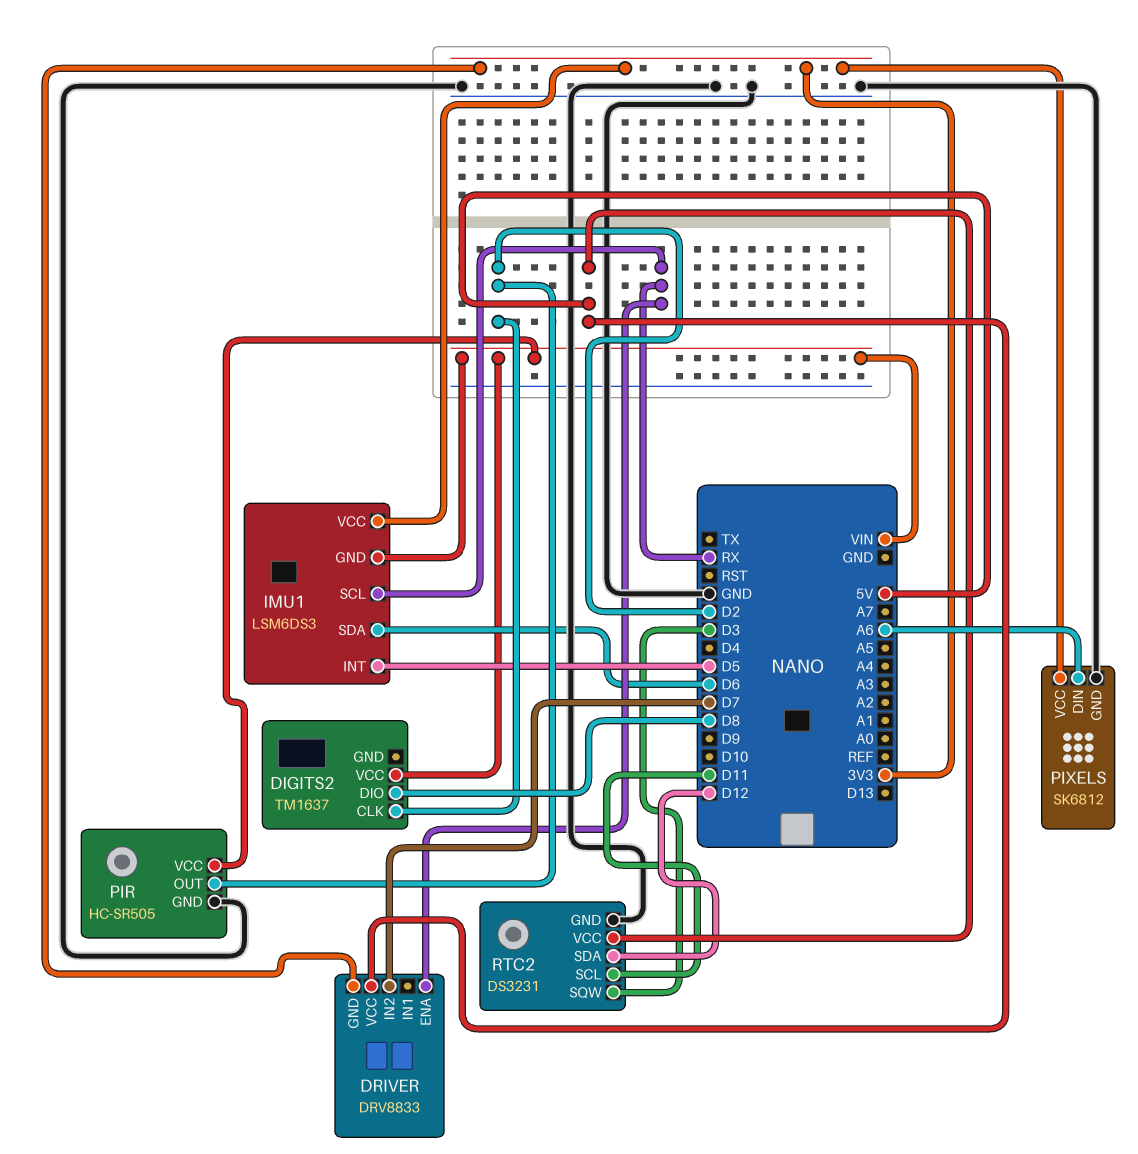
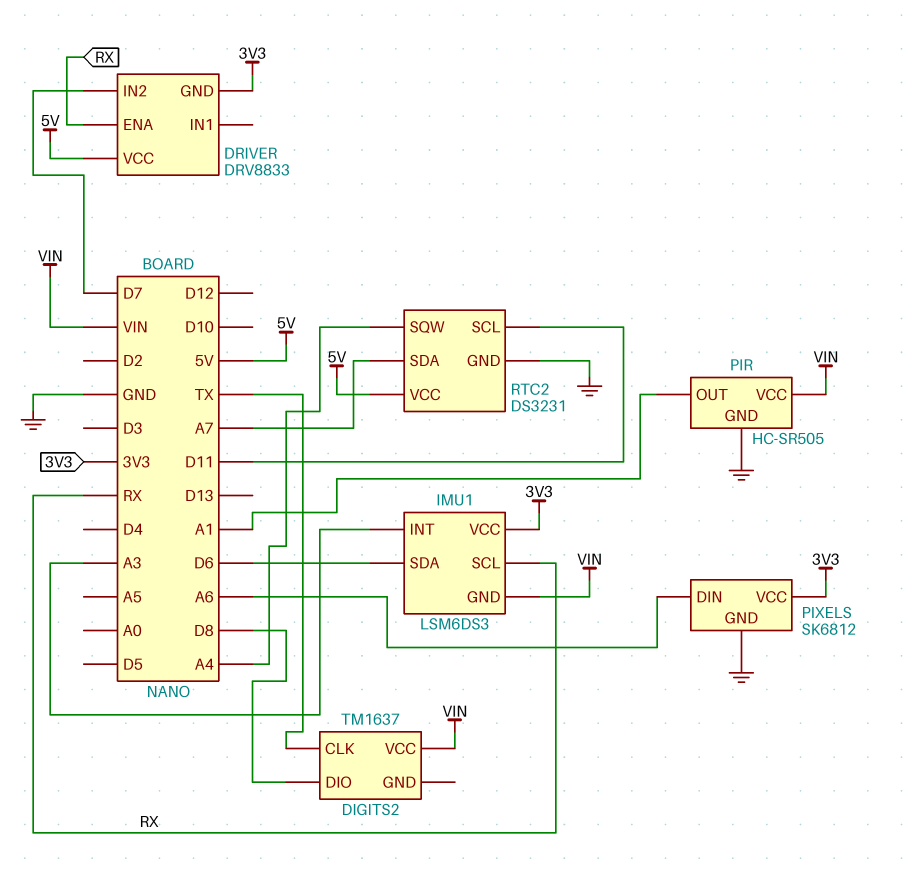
DIGITS2 pin CLK: D2 -> TX
IMU1 pin INT: D5 -> A3
PIR pin OUT: D2 -> A1
RTC2 pin SDA: D12 -> A7
RTC2 pin SQW: D3 -> A4

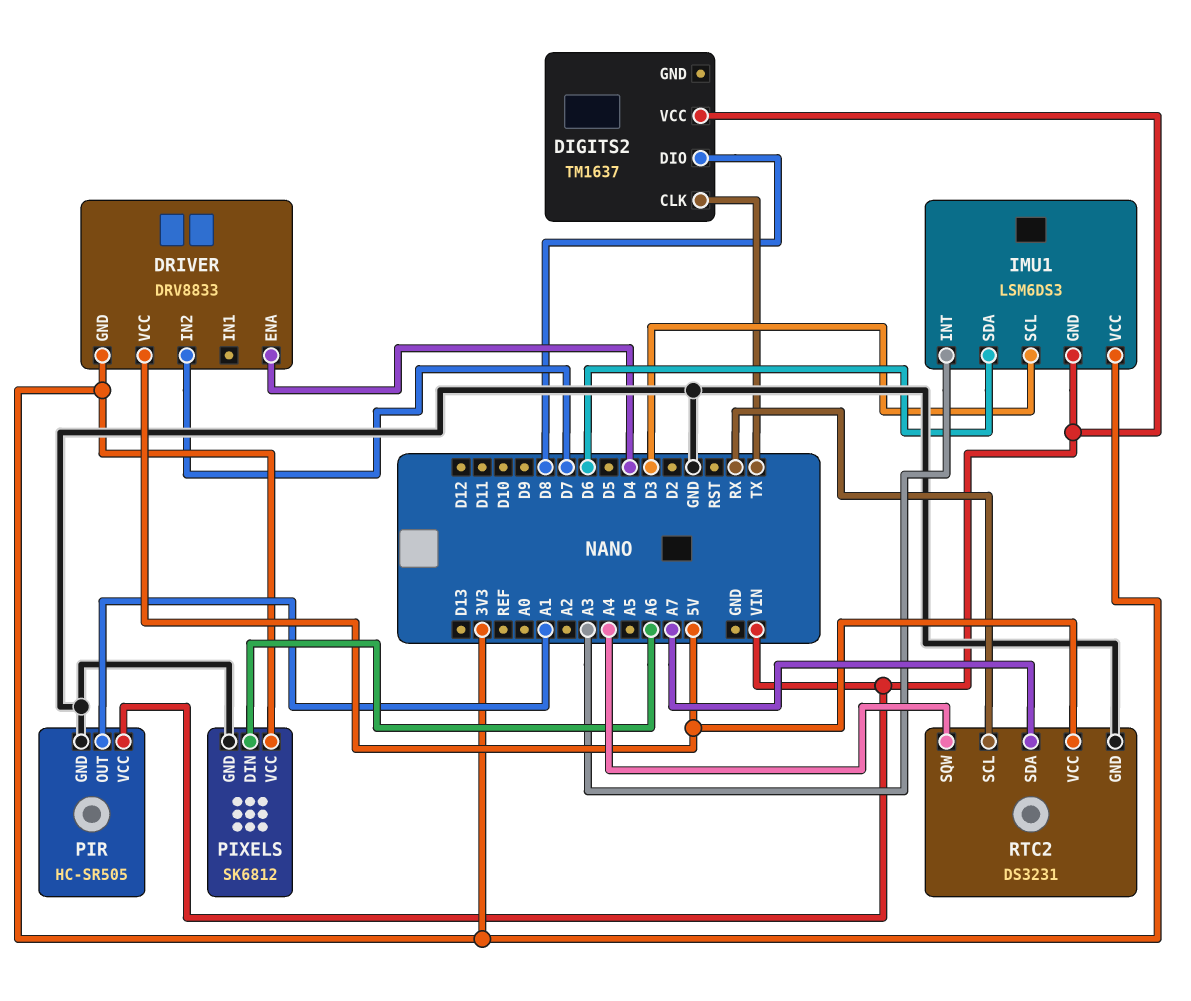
DRIVER pin ENA: RX -> D4
IMU1 pin SCL: RX -> D3
RTC2 pin SCL: D11 -> RX

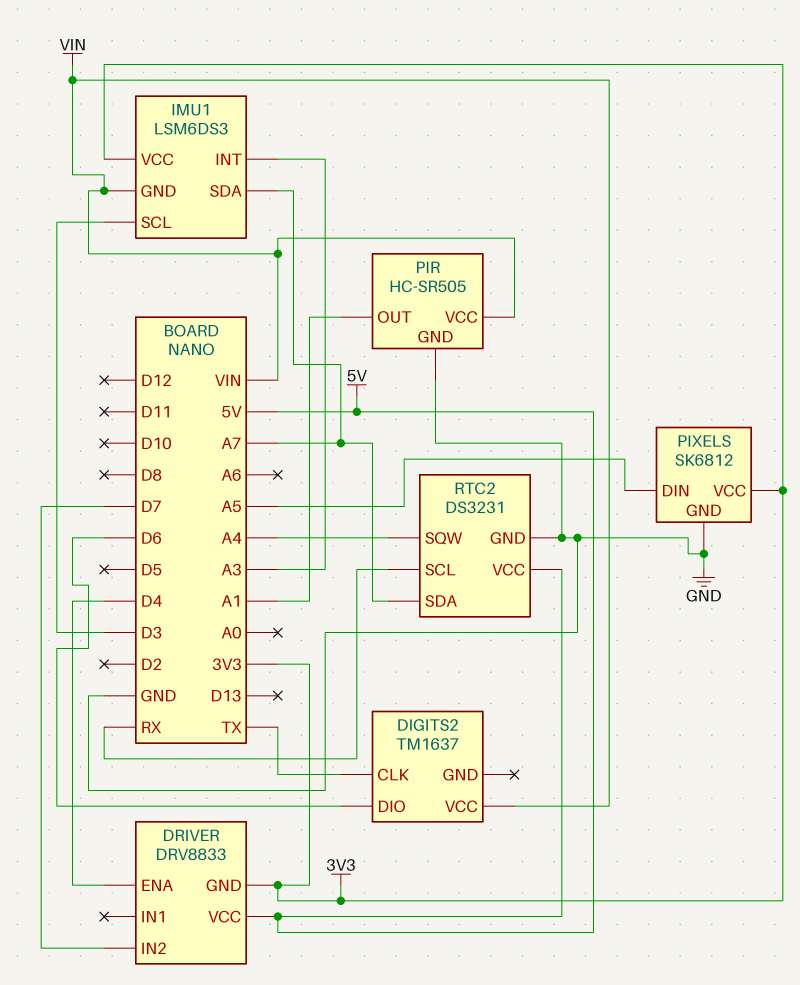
DIGITS2 pin DIO: D8 -> D6
IMU1 pin SDA: D6 -> A7
PIXELS pin DIN: A6 -> A5

